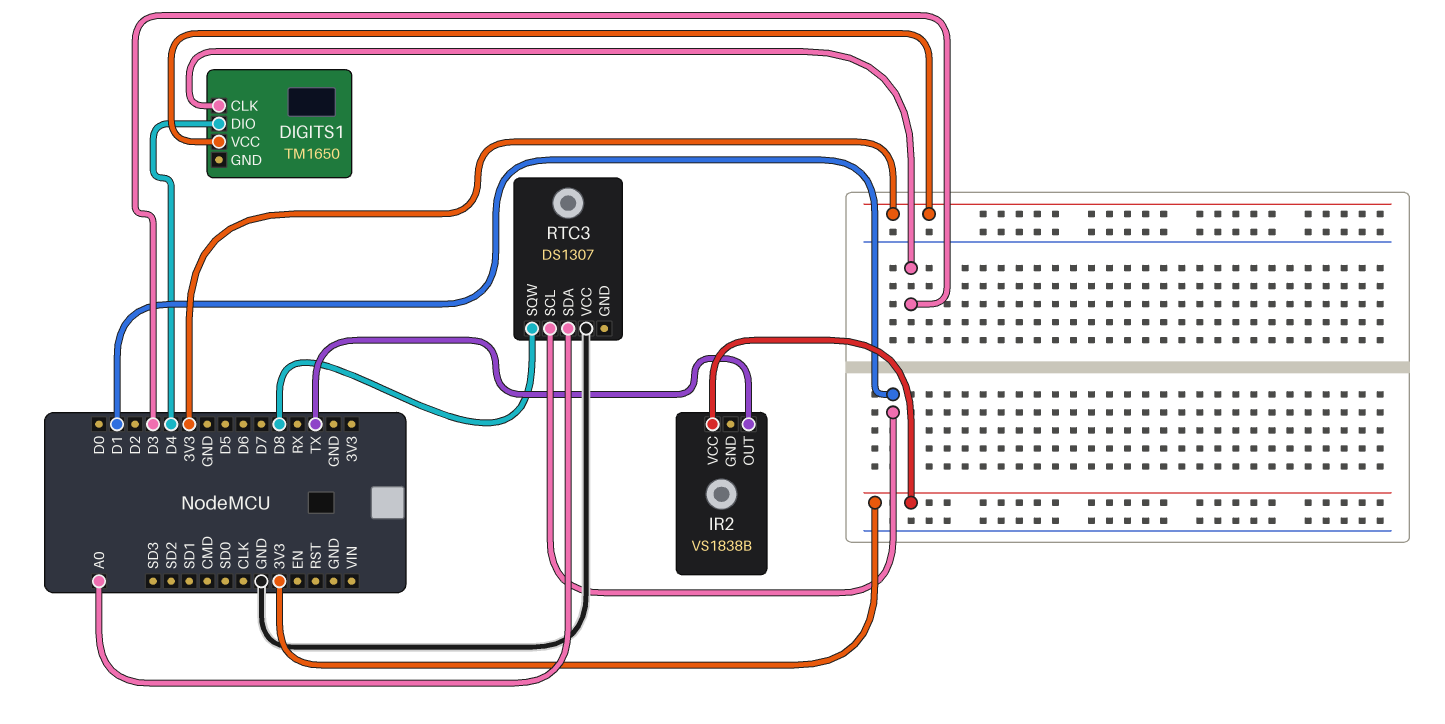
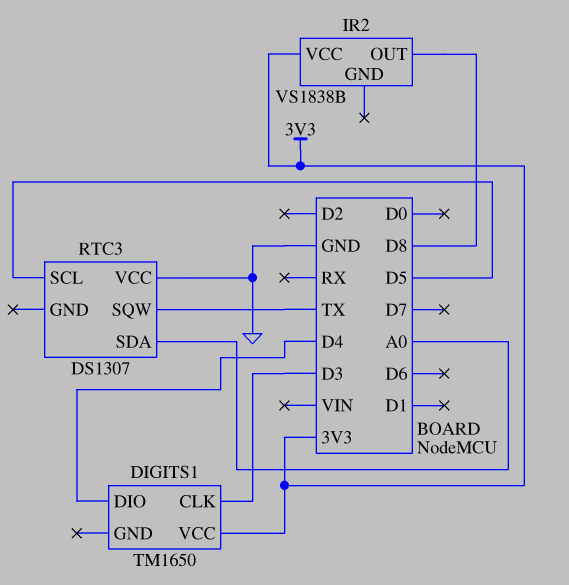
IR2 pin OUT: TX -> D8
RTC3 pin SCL: D1 -> D5
RTC3 pin SQW: D8 -> TX

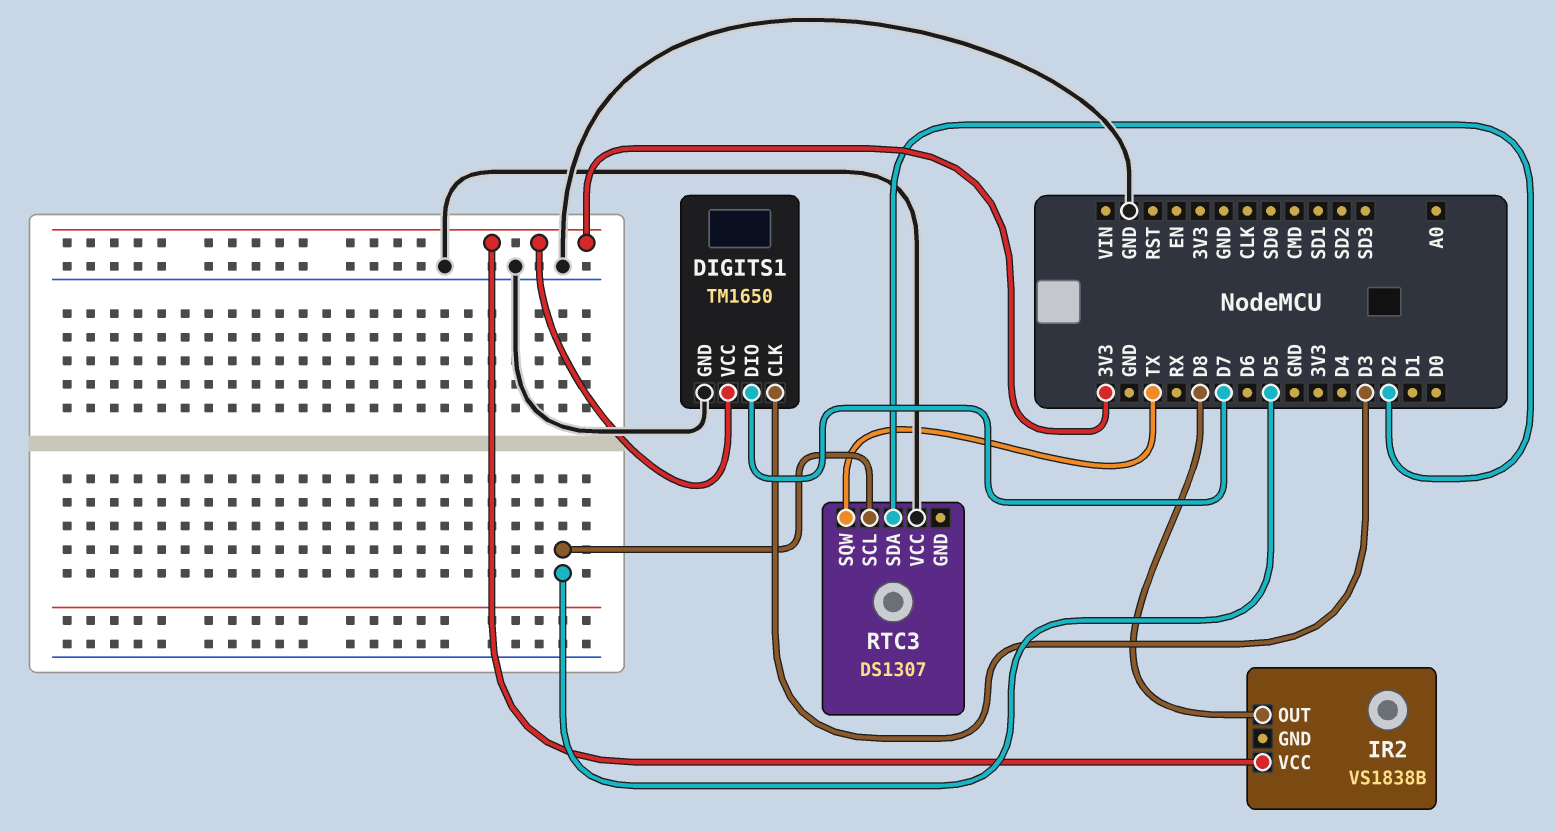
DIGITS1 pin DIO: D4 -> D7
DIGITS1 pin GND: none -> GND
RTC3 pin SDA: A0 -> D2

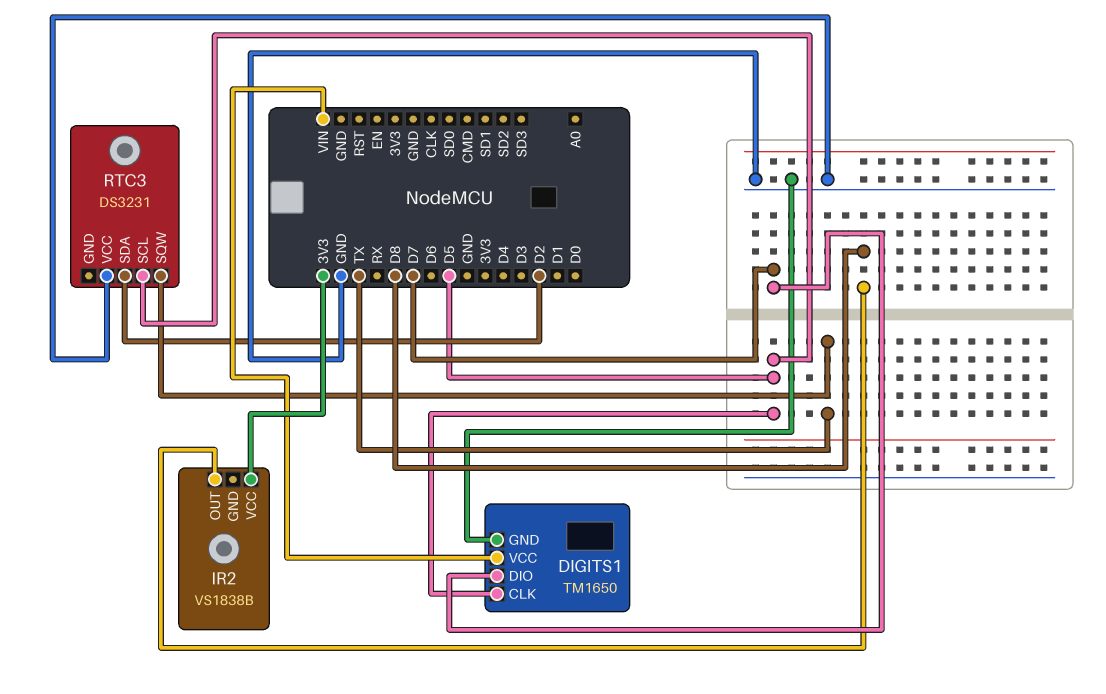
DIGITS1 pin CLK: D3 -> D5
DIGITS1 pin VCC: 3V3 -> VIN
RTC3: DS1307 -> DS3231

